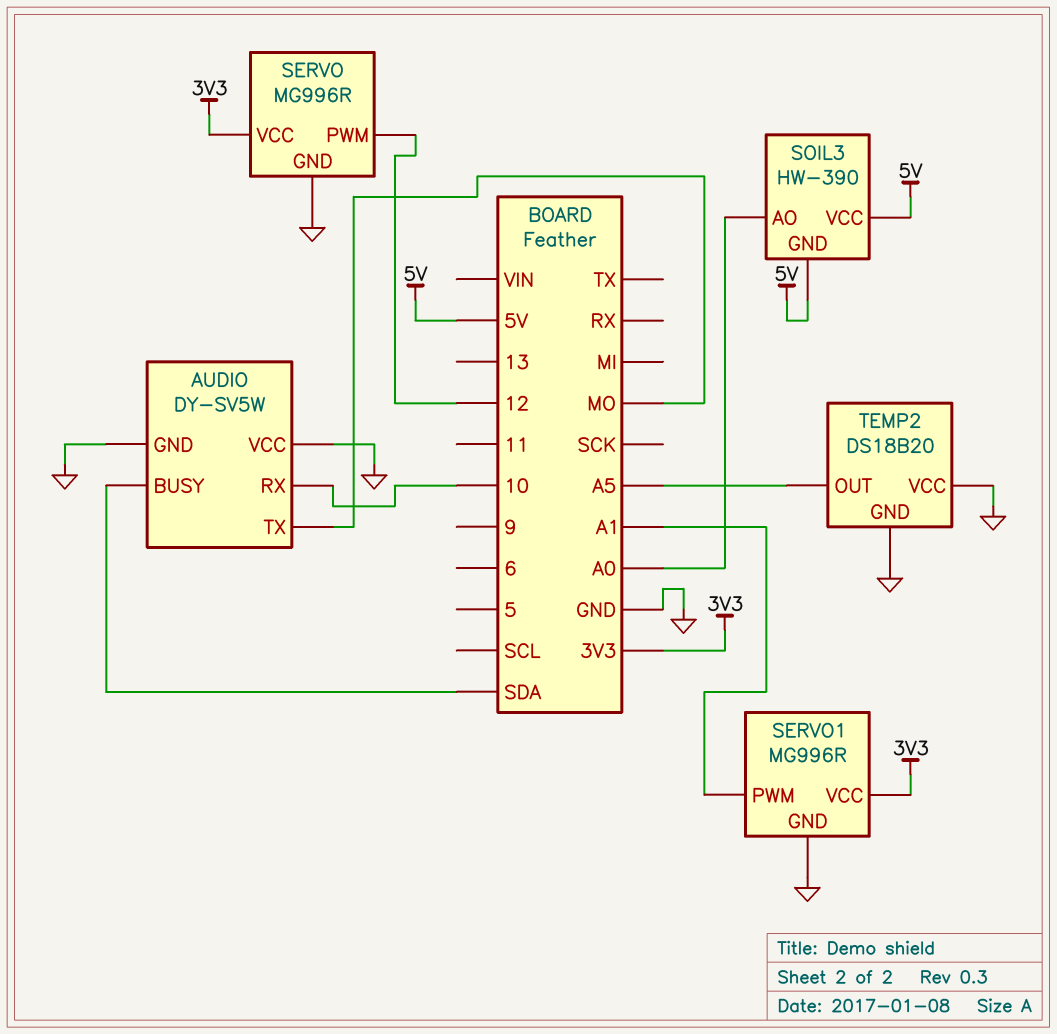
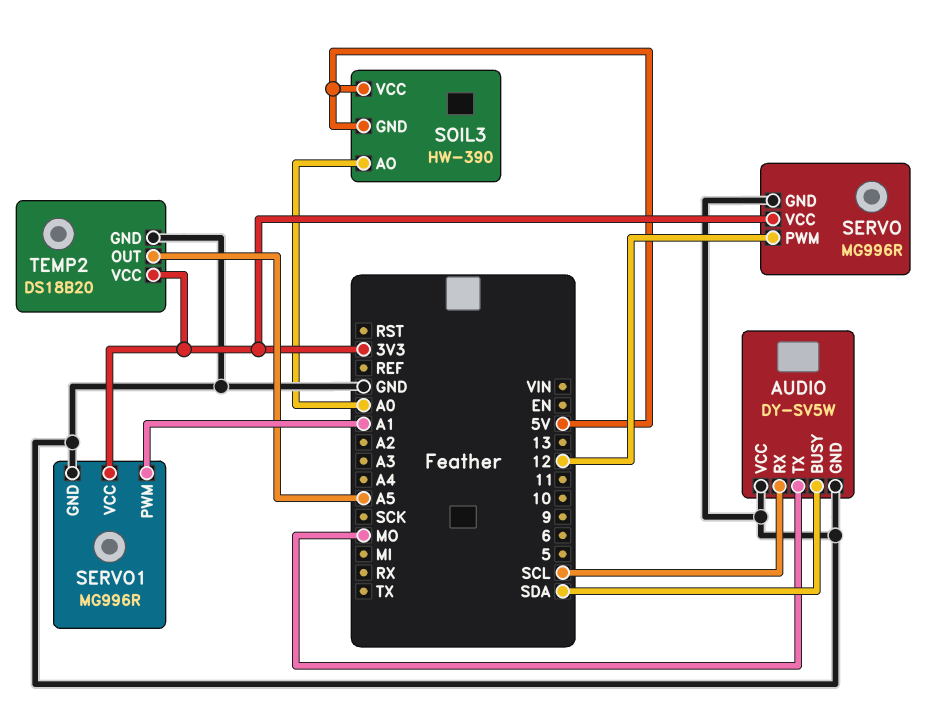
AUDIO pin RX: 10 -> SCL
TEMP2 pin VCC: GND -> 3V3

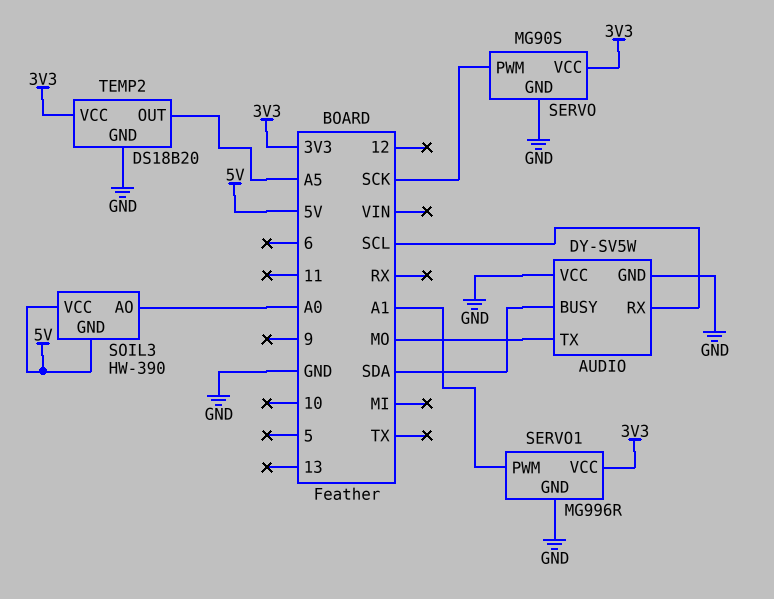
SERVO: MG996R -> MG90S
SERVO pin PWM: 12 -> SCK

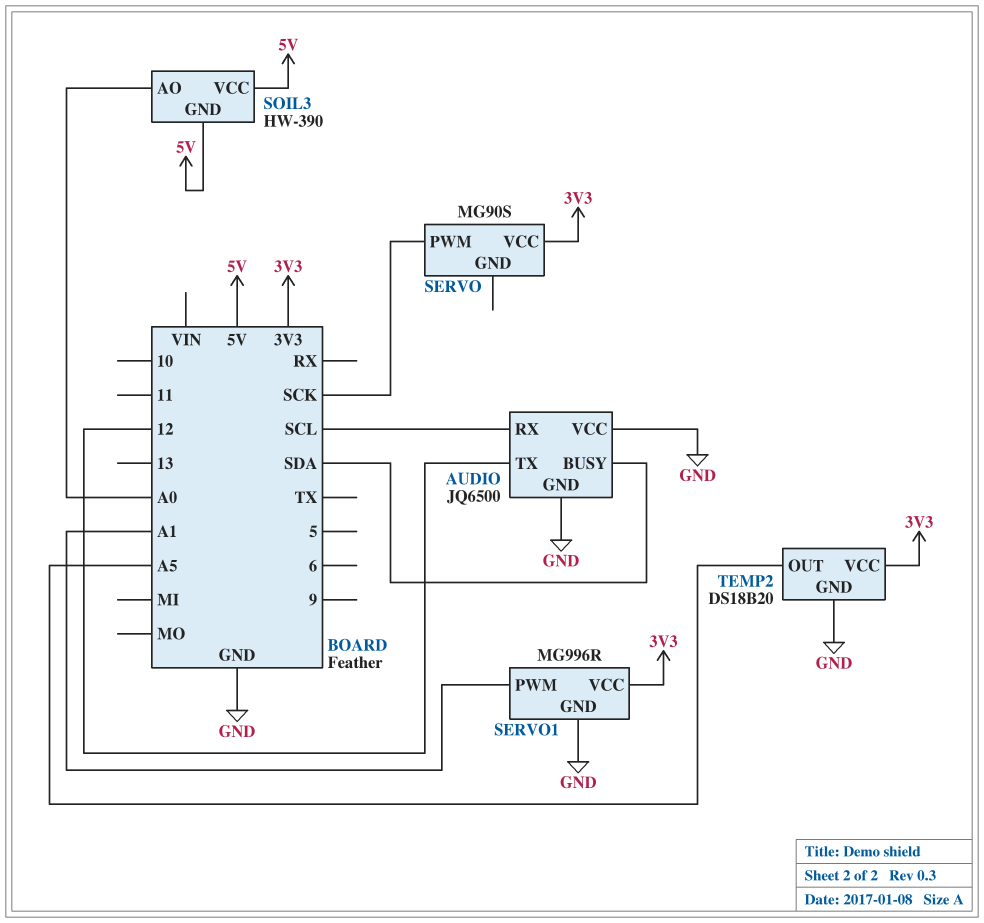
AUDIO: DY-SV5W -> JQ6500
AUDIO pin TX: MO -> 12
SERVO pin GND: GND -> none

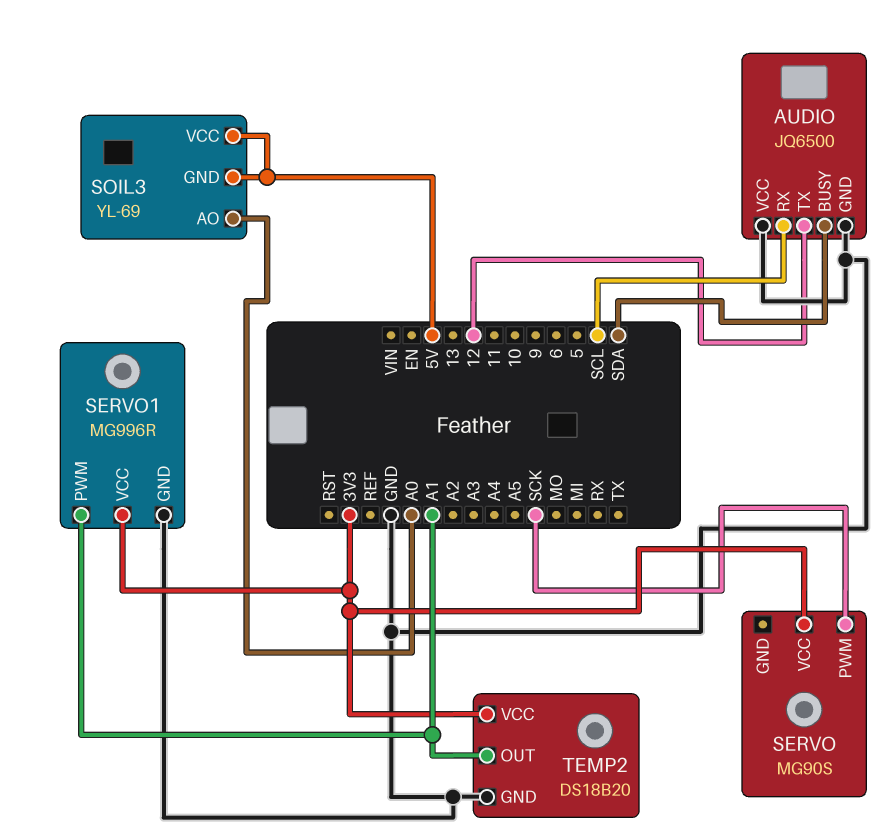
SOIL3: HW-390 -> YL-69
TEMP2 pin OUT: A5 -> A1

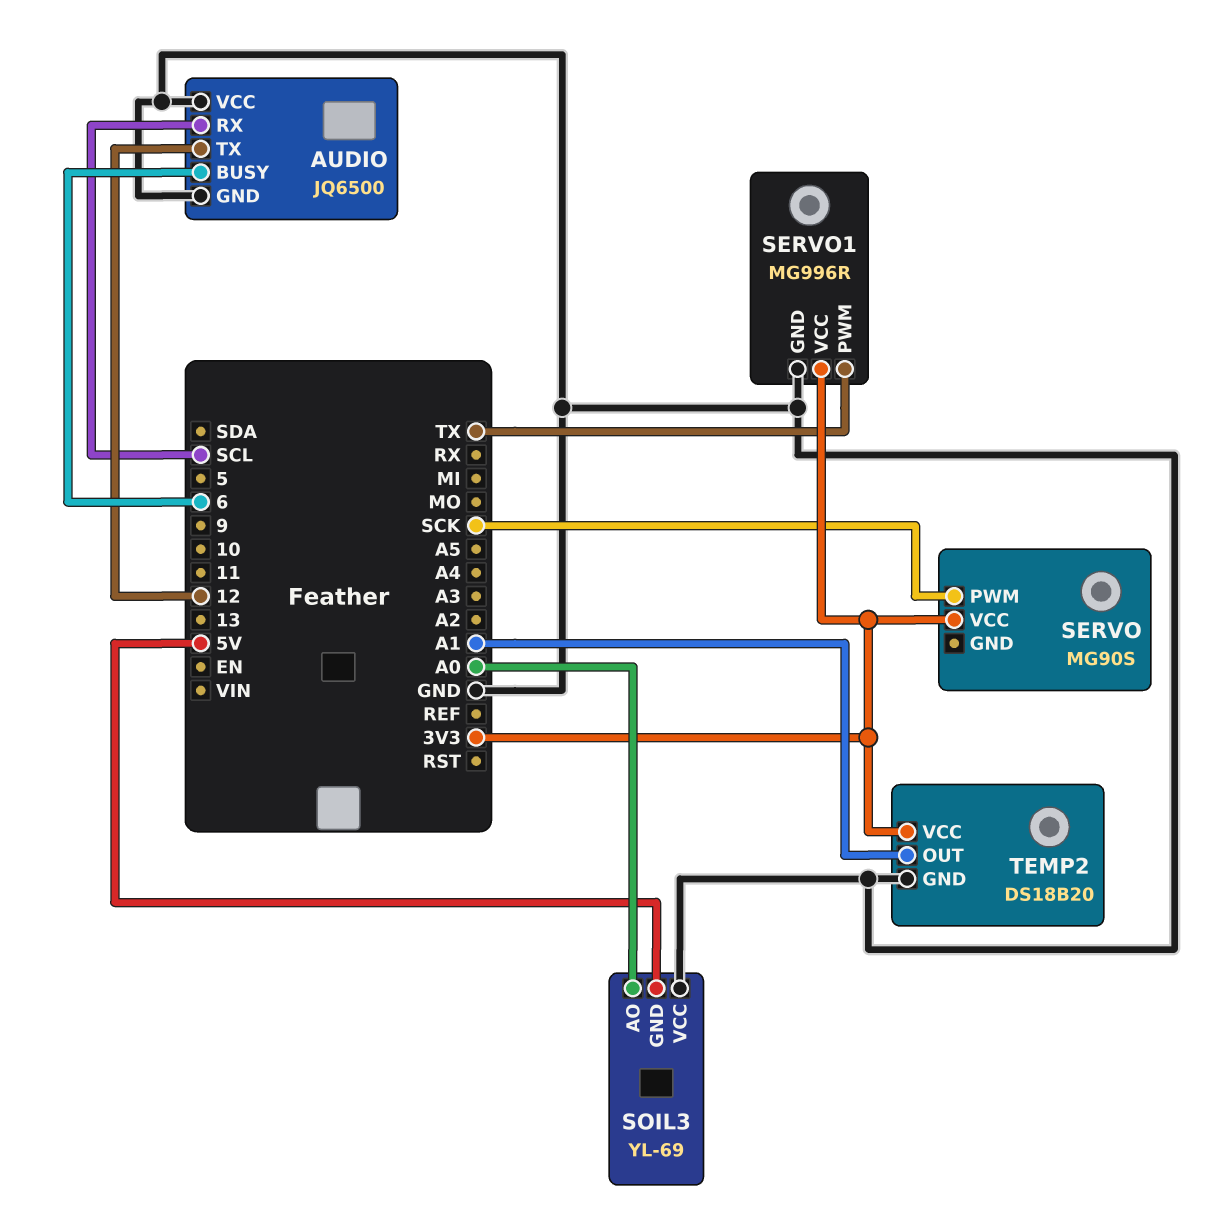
AUDIO pin BUSY: SDA -> 6
SERVO1 pin PWM: A1 -> TX
SOIL3 pin VCC: 5V -> GND

